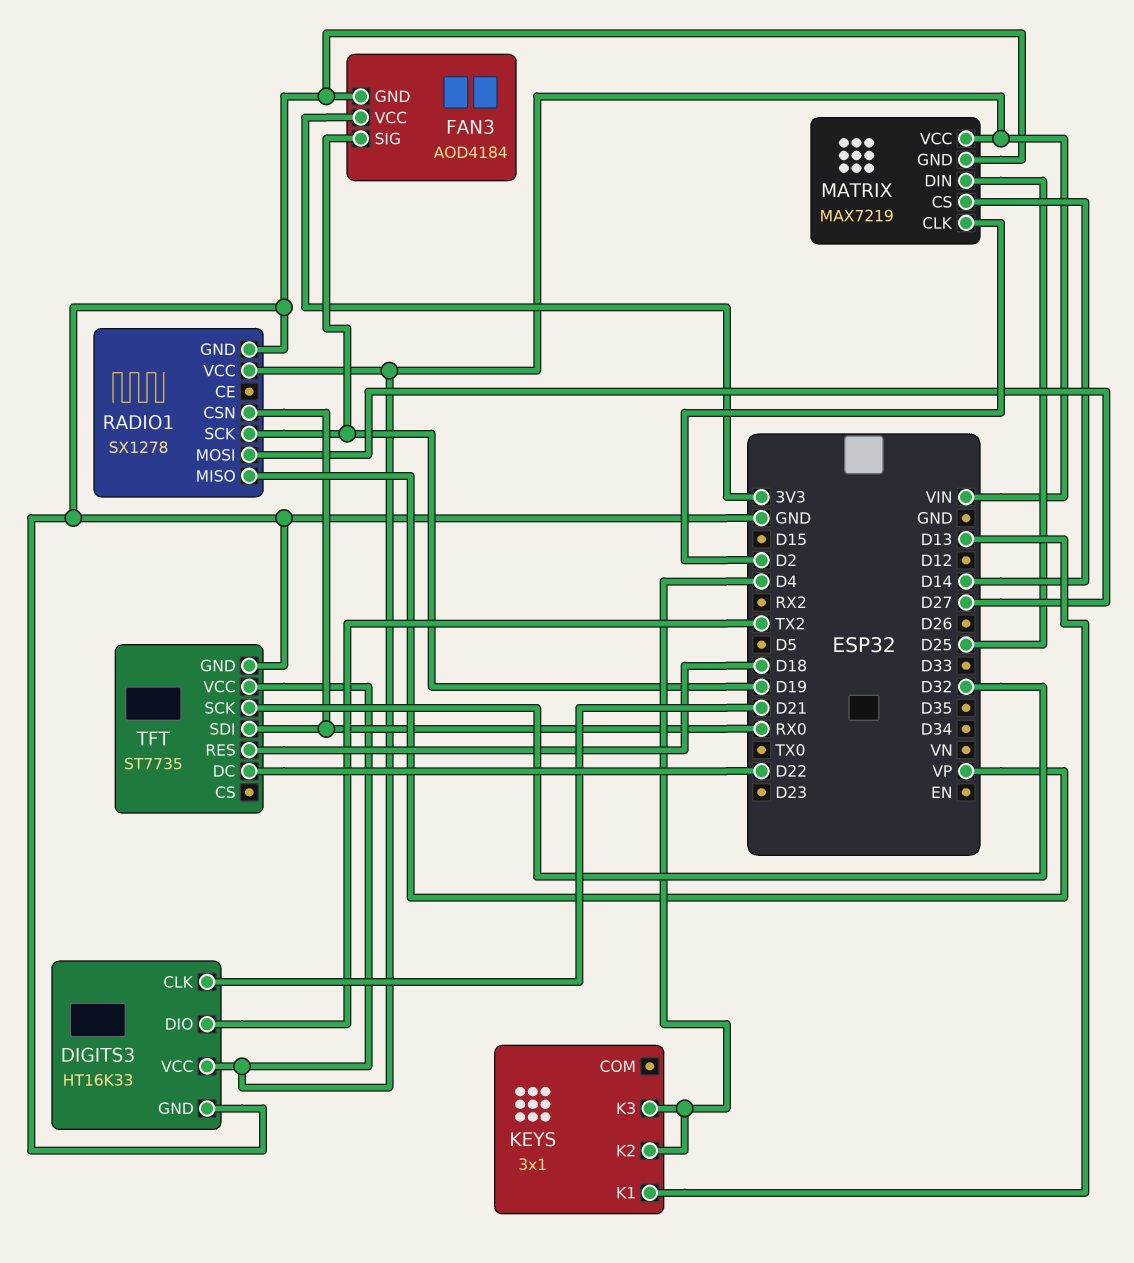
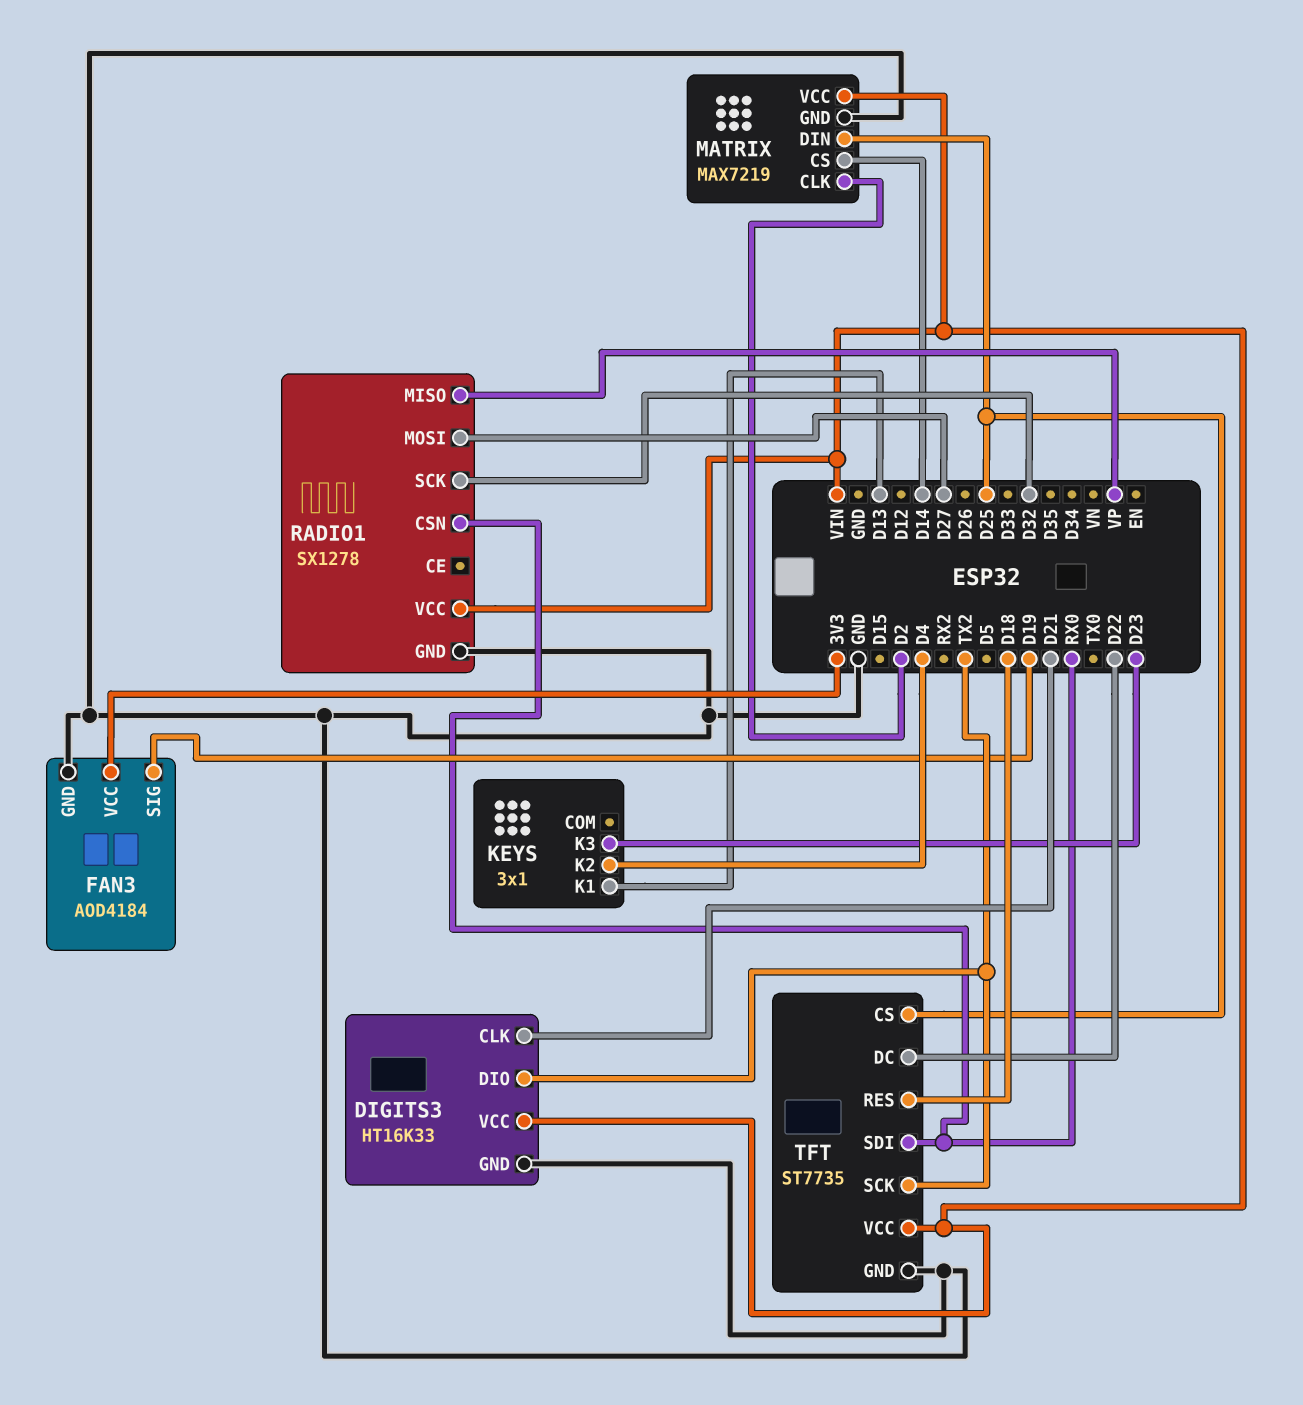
KEYS pin K3: D4 -> D23
RADIO1 pin SCK: D19 -> D32
TFT pin CS: none -> D25
TFT pin SCK: D32 -> TX2

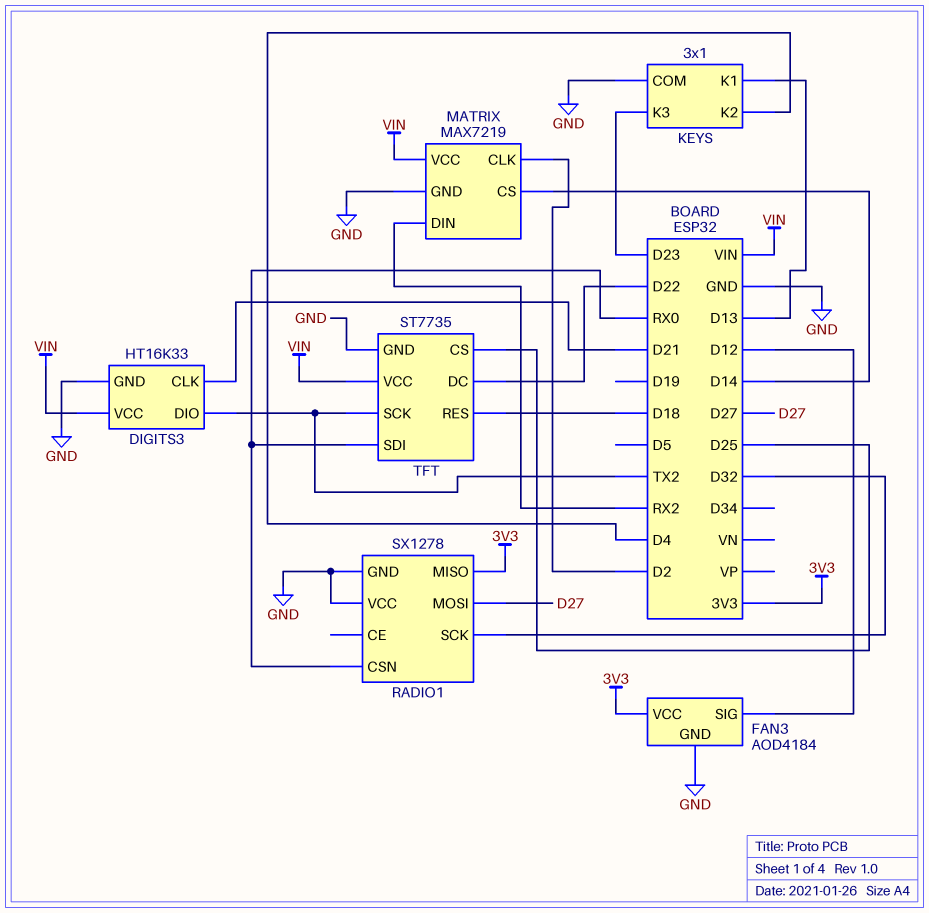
FAN3 pin SIG: D19 -> D12
KEYS pin COM: none -> GND
MATRIX pin DIN: D25 -> RX2
RADIO1 pin MISO: VP -> 3V3
RADIO1 pin VCC: VIN -> GND

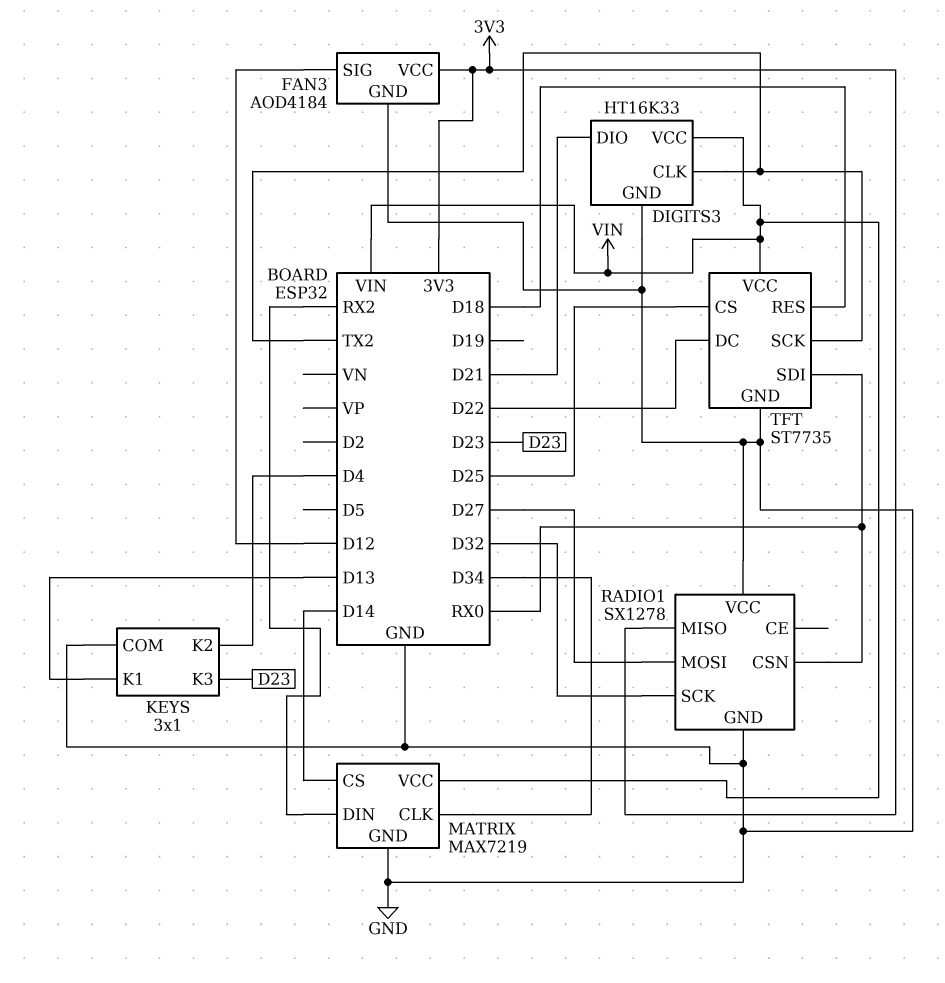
DIGITS3 pin CLK: D21 -> TX2
DIGITS3 pin DIO: TX2 -> D21
MATRIX pin CLK: D2 -> D34

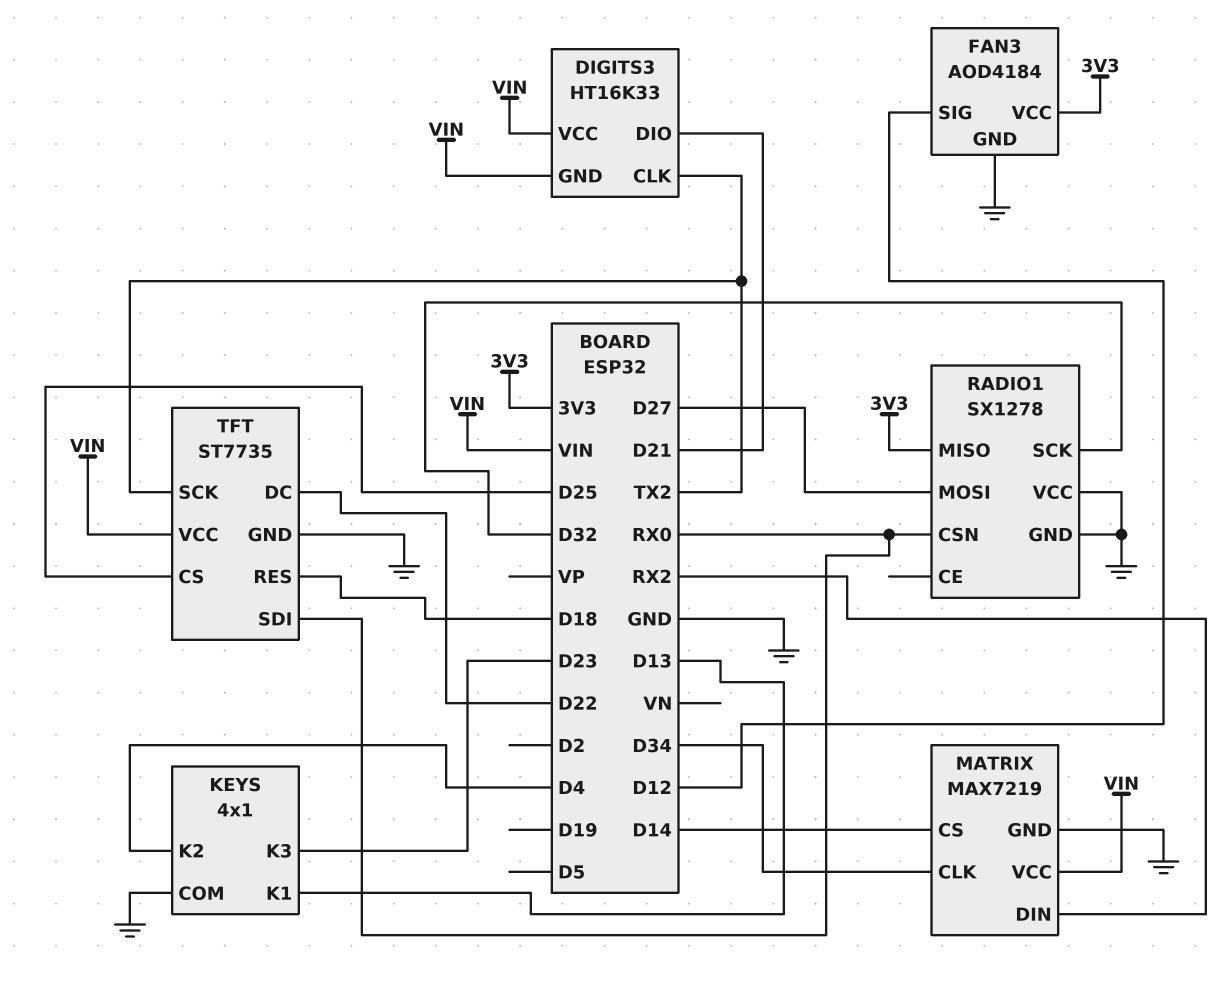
DIGITS3 pin GND: GND -> VIN
KEYS: 3x1 -> 4x1

